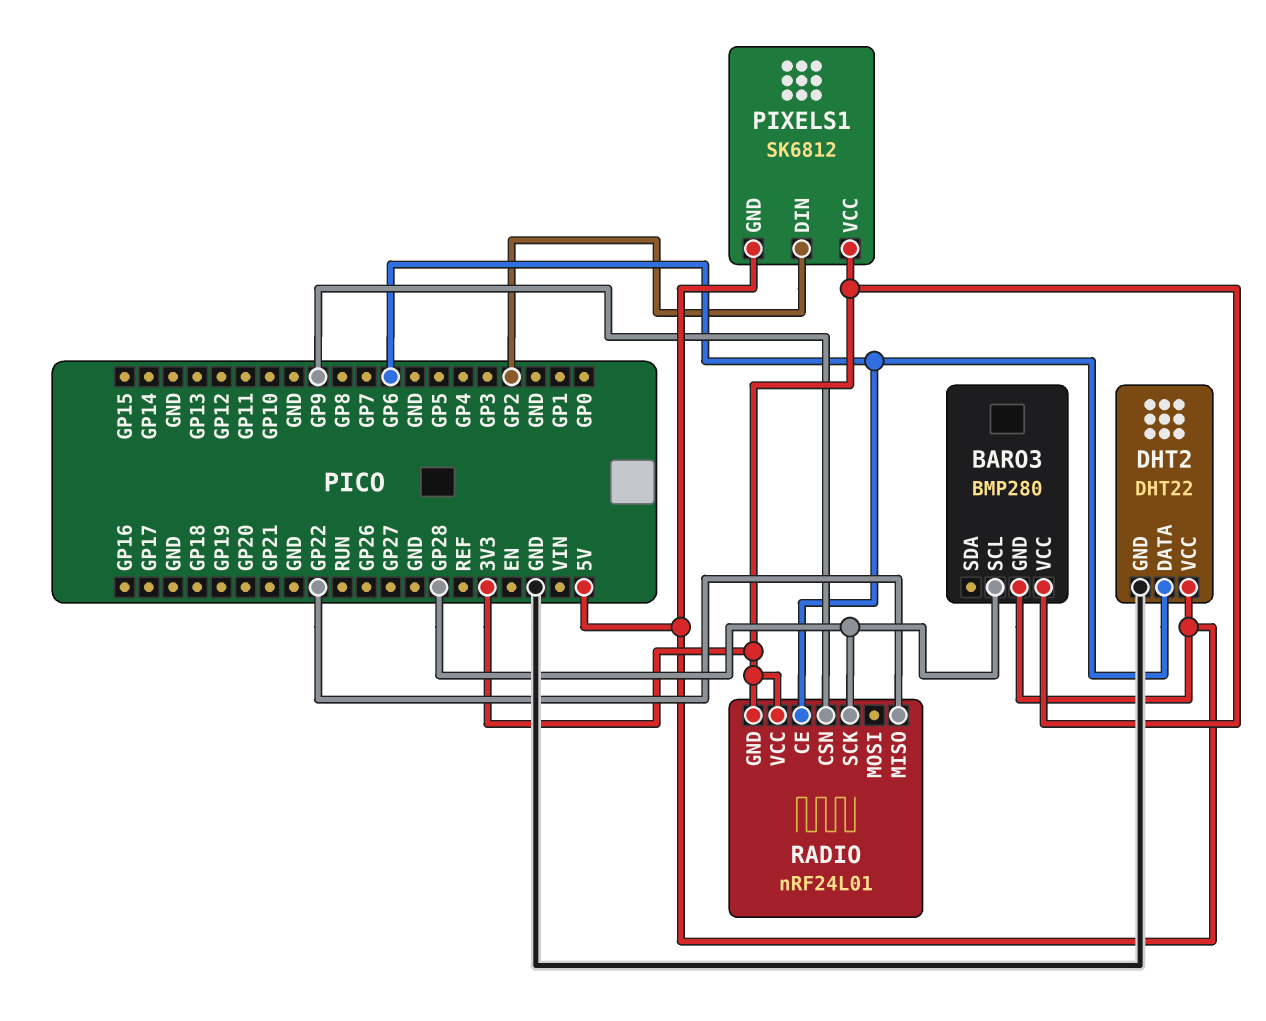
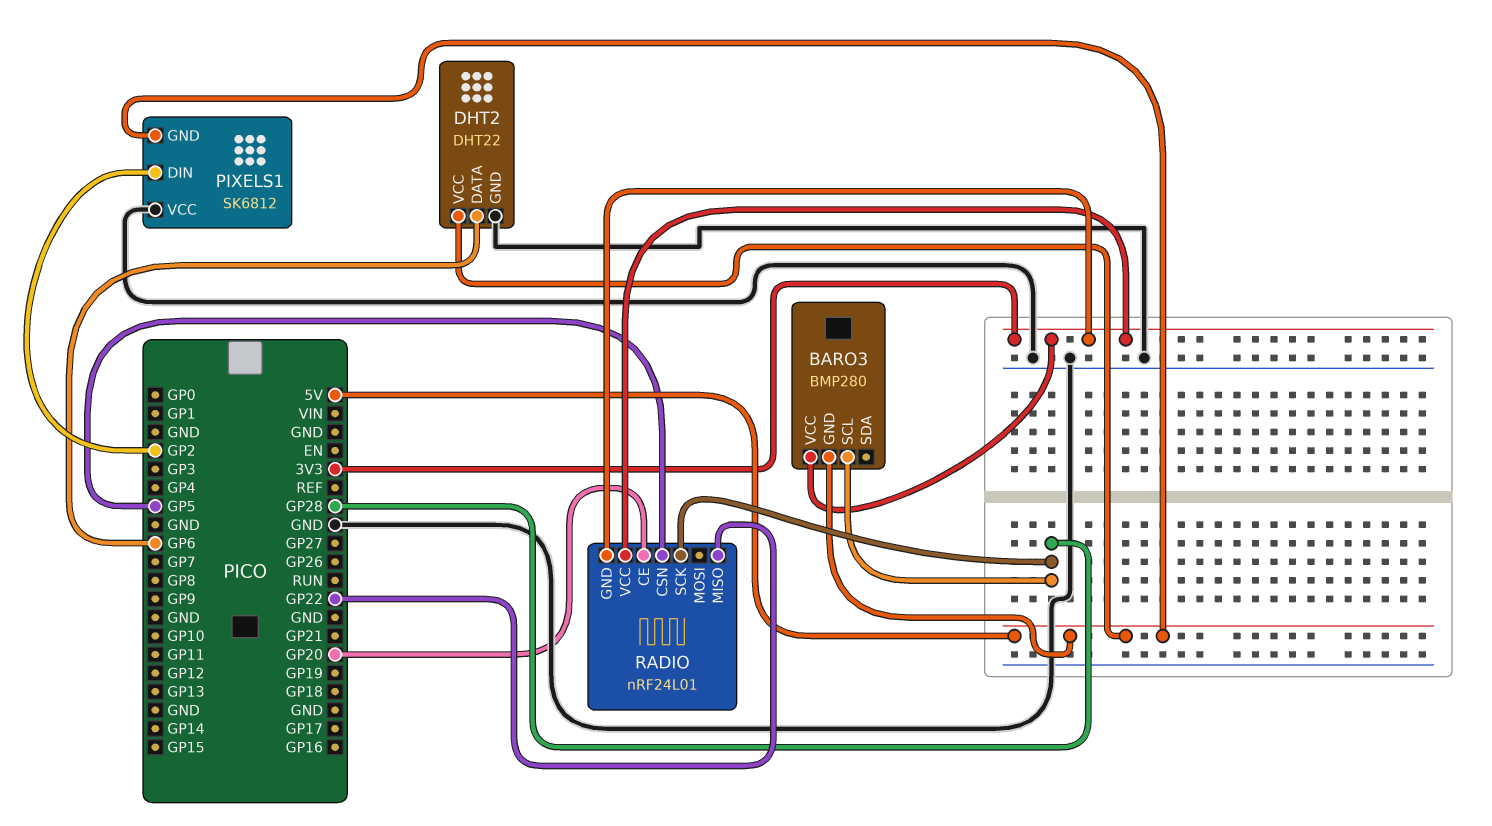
PIXELS1 pin VCC: 3V3 -> GND
RADIO pin CE: GP6 -> GP20
RADIO pin CSN: GP9 -> GP5

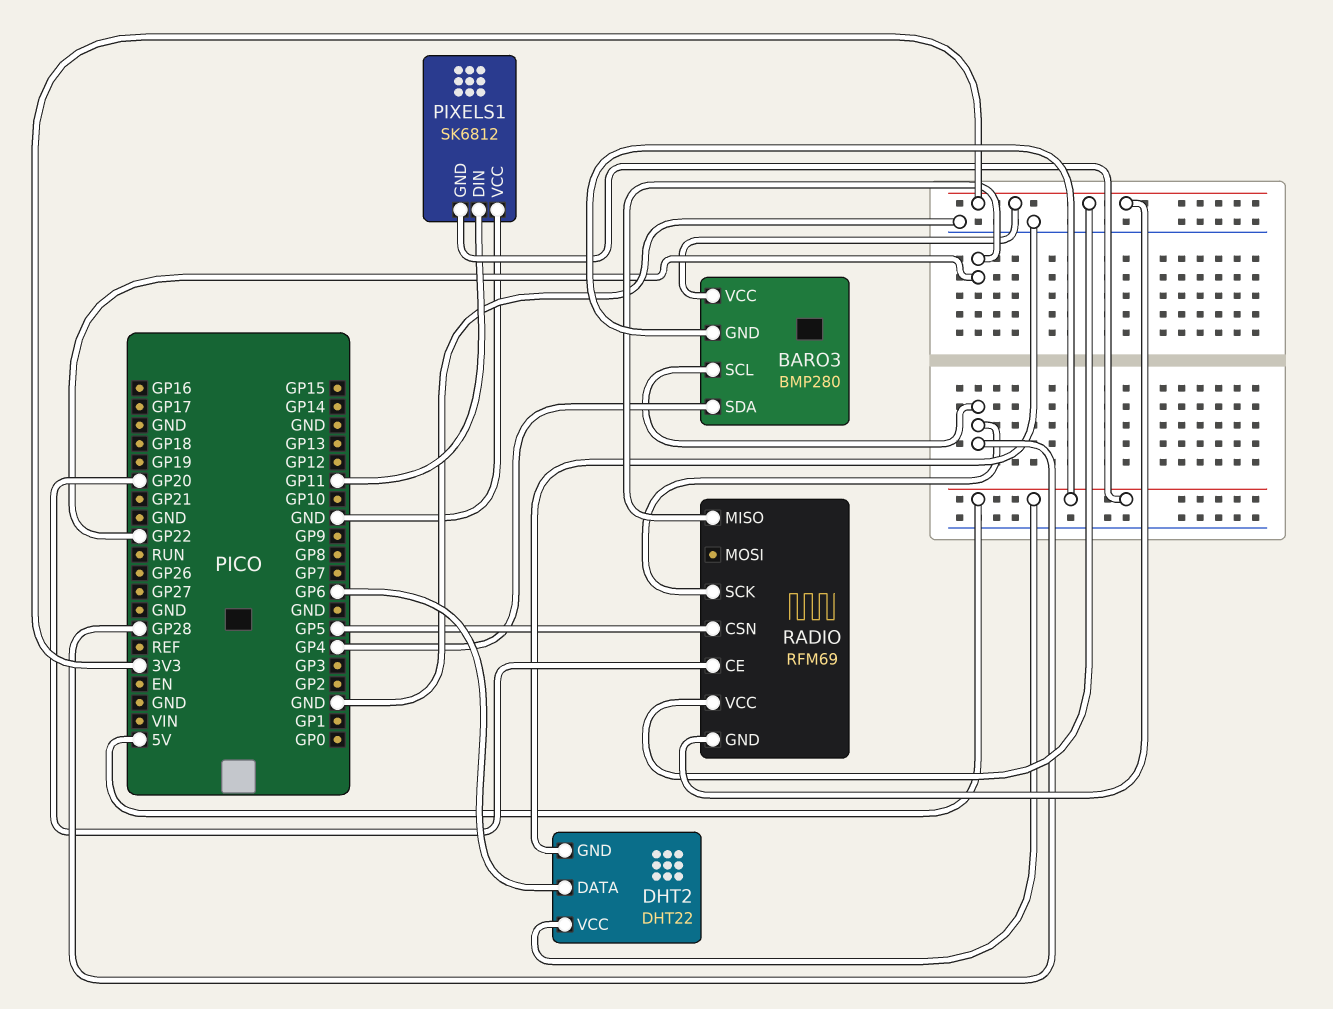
BARO3 pin SDA: none -> GP4
PIXELS1 pin DIN: GP2 -> GP11
RADIO: nRF24L01 -> RFM69

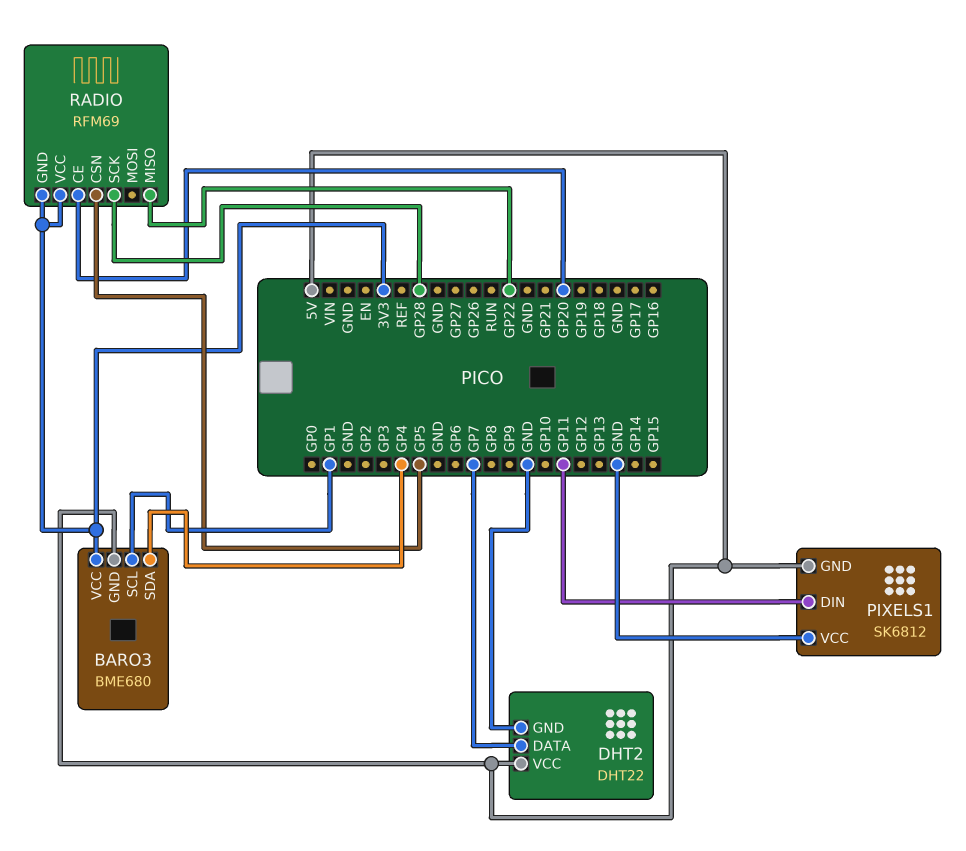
BARO3: BMP280 -> BME680
BARO3 pin SCL: GP28 -> GP1
DHT2 pin DATA: GP6 -> GP7

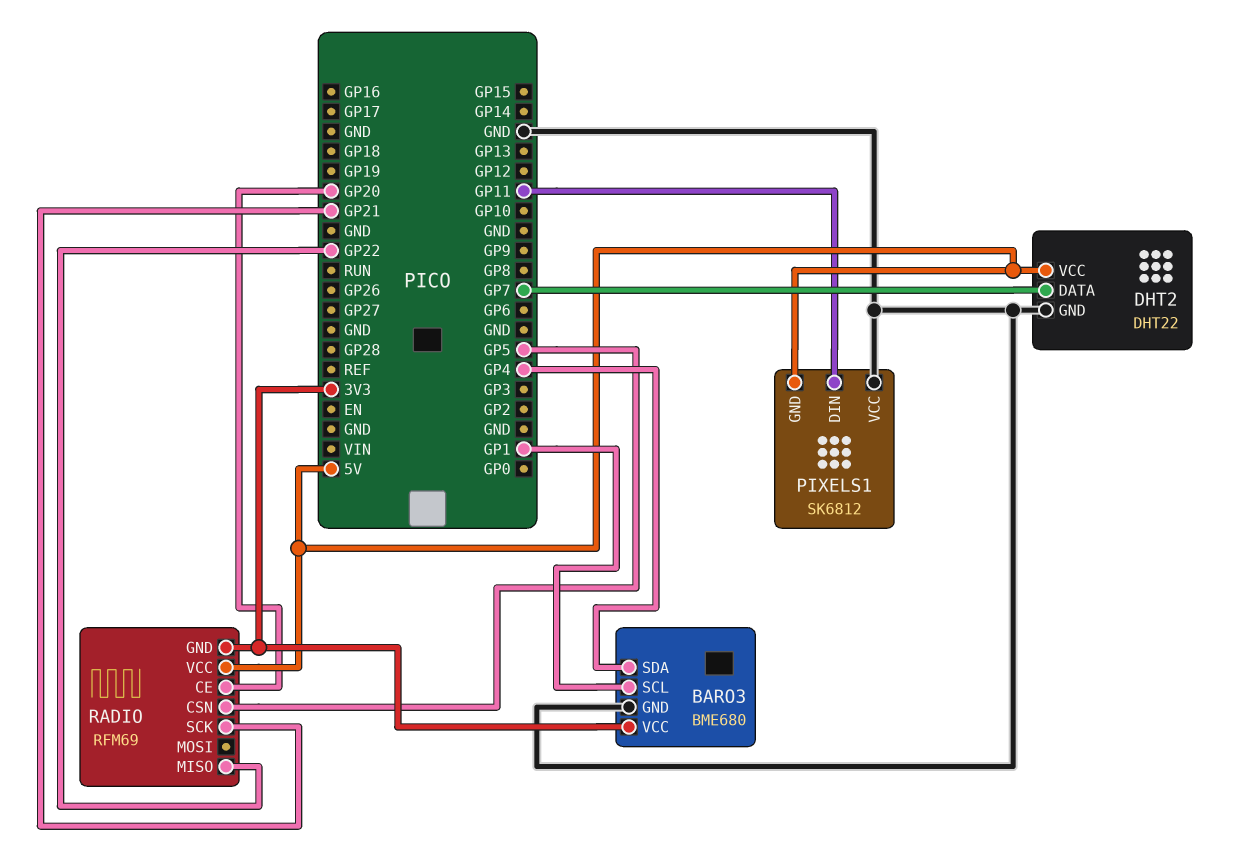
BARO3 pin GND: 5V -> GND
RADIO pin SCK: GP28 -> GP21
RADIO pin VCC: 3V3 -> 5V

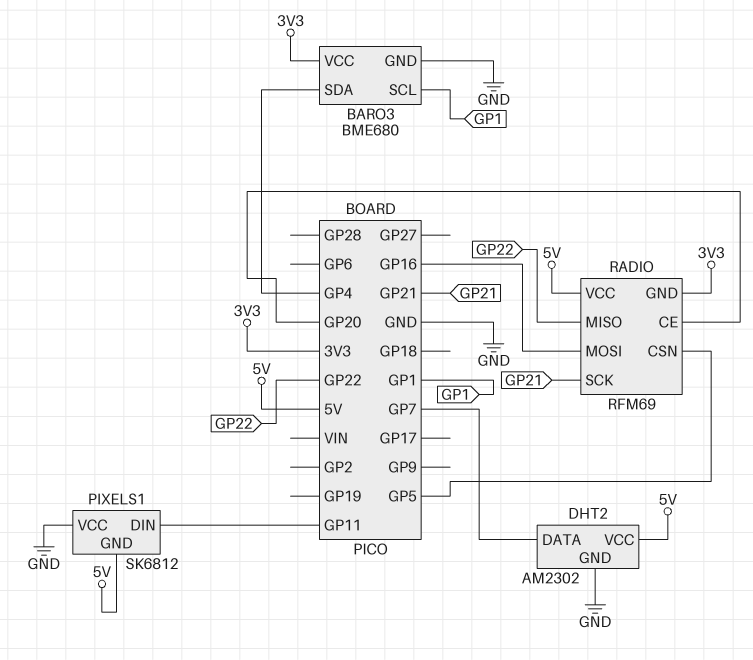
DHT2: DHT22 -> AM2302
RADIO pin MOSI: none -> GP16

